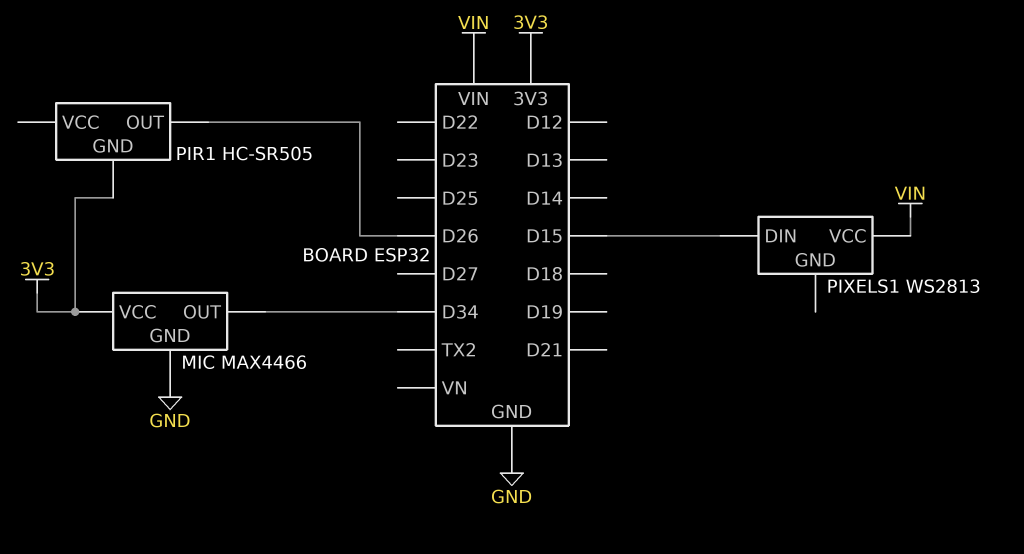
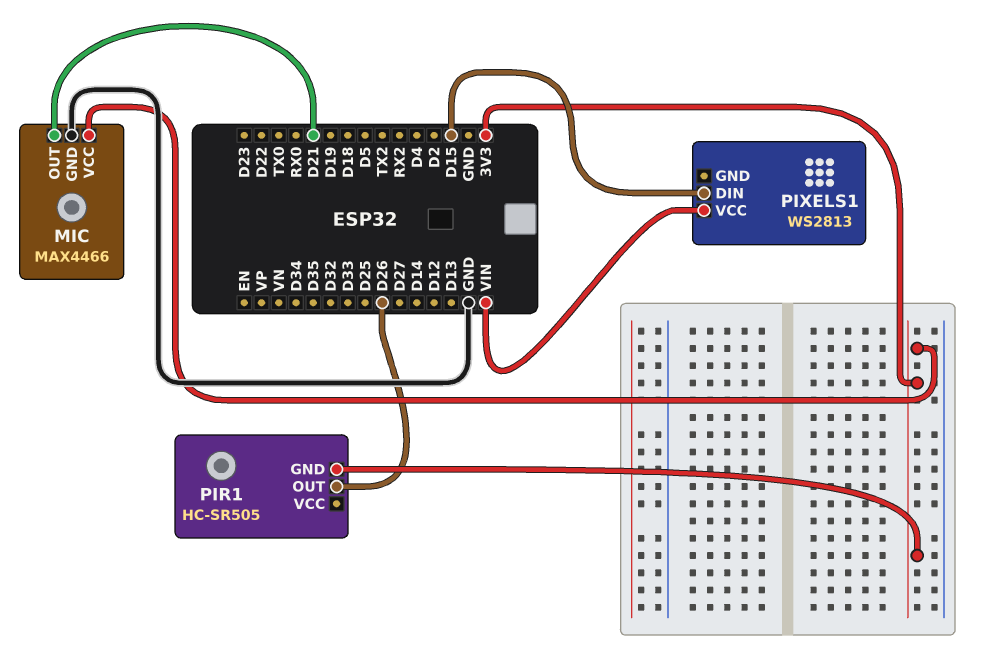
MIC pin OUT: D34 -> D21

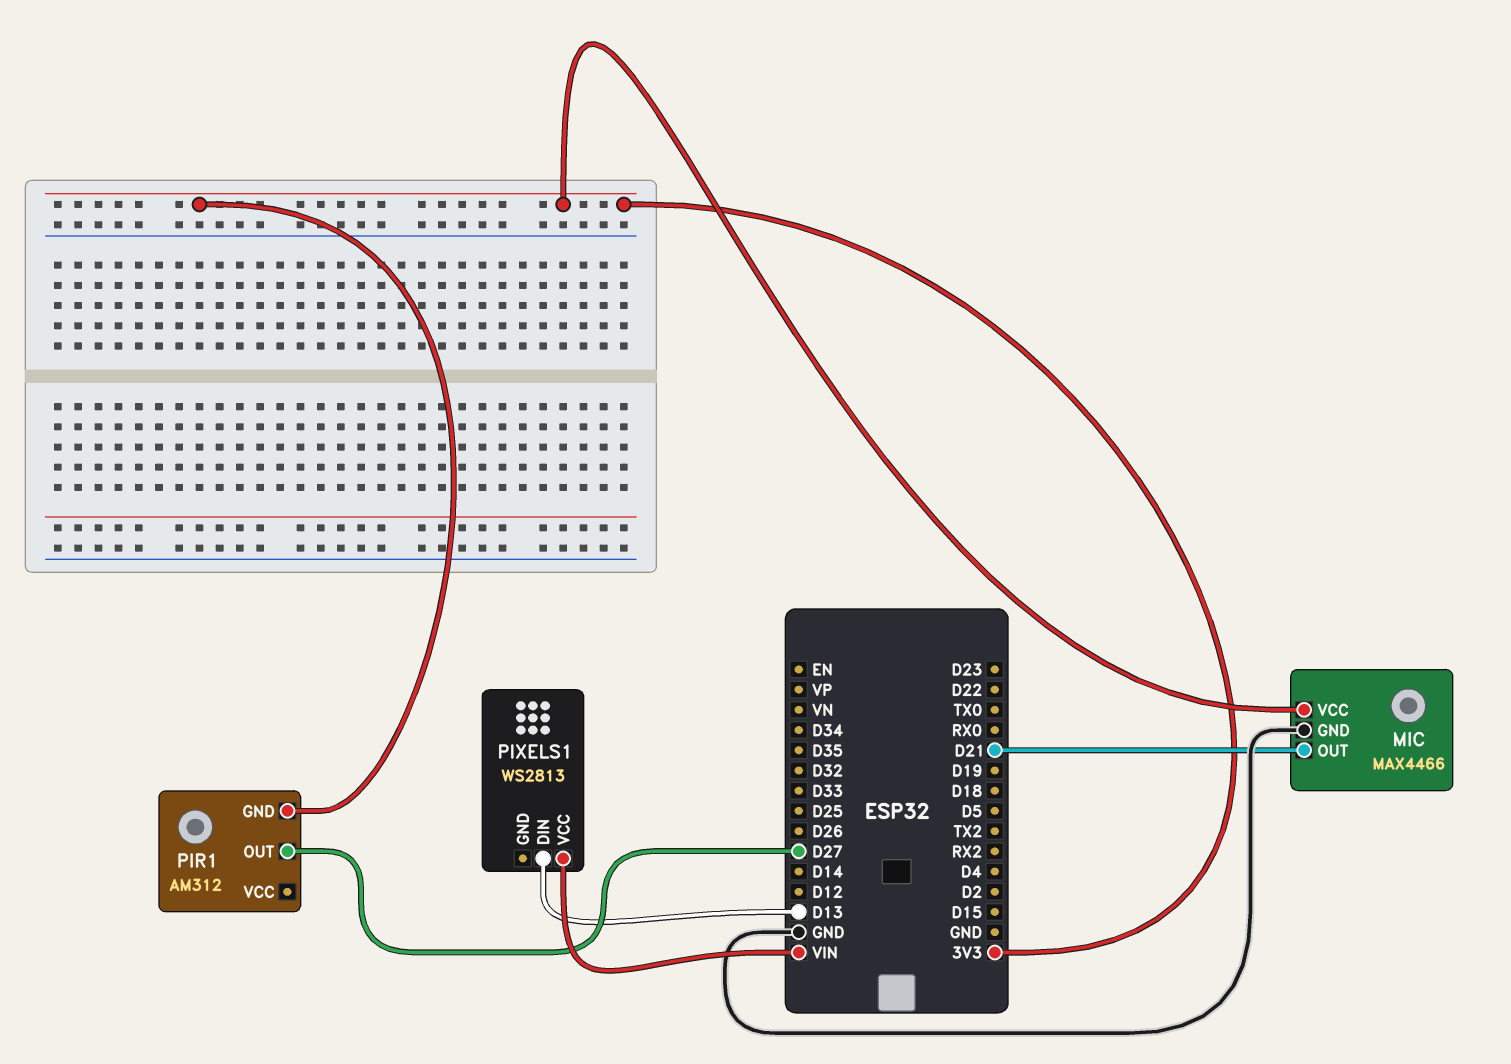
PIR1: HC-SR505 -> AM312
PIR1 pin OUT: D26 -> D27
PIXELS1 pin DIN: D15 -> D13

